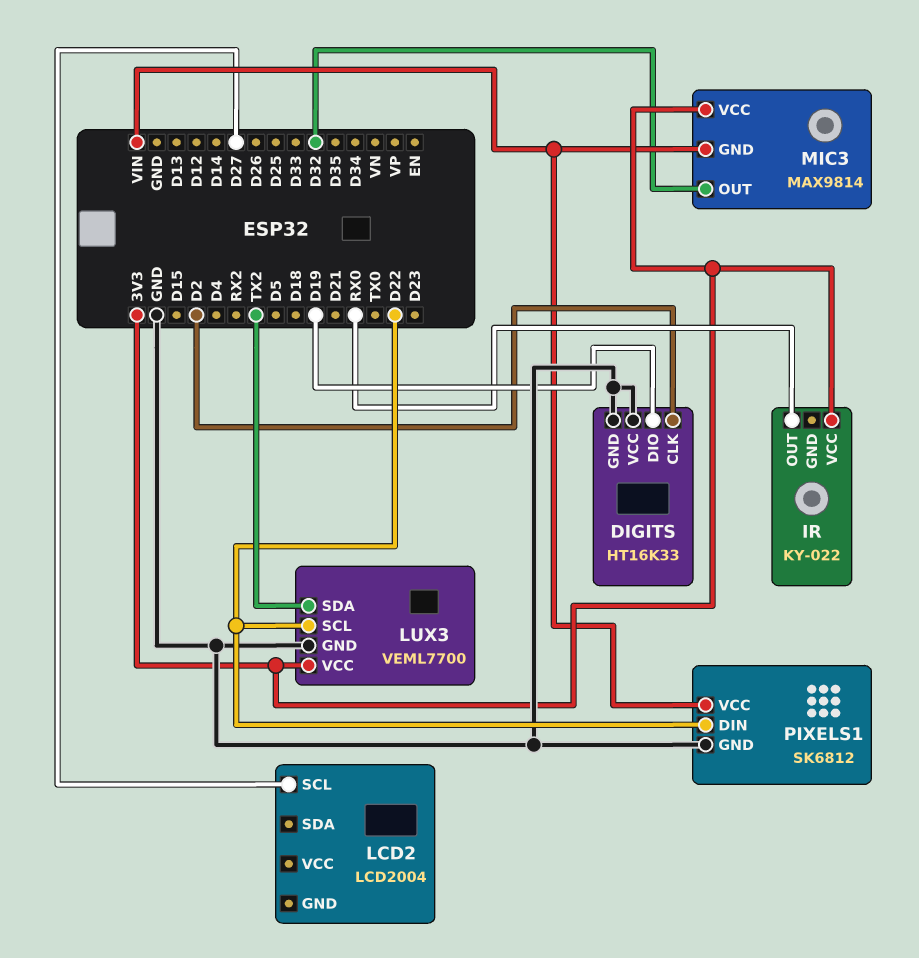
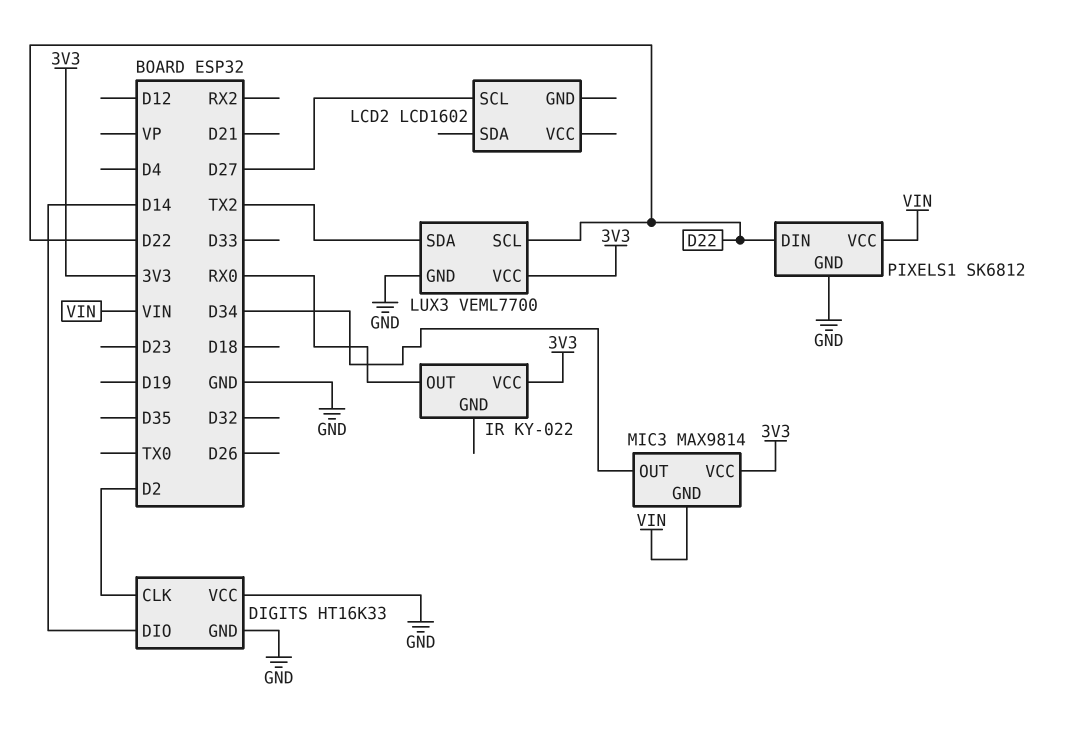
DIGITS pin DIO: D19 -> D14
LCD2: LCD2004 -> LCD1602
MIC3 pin OUT: D32 -> D34

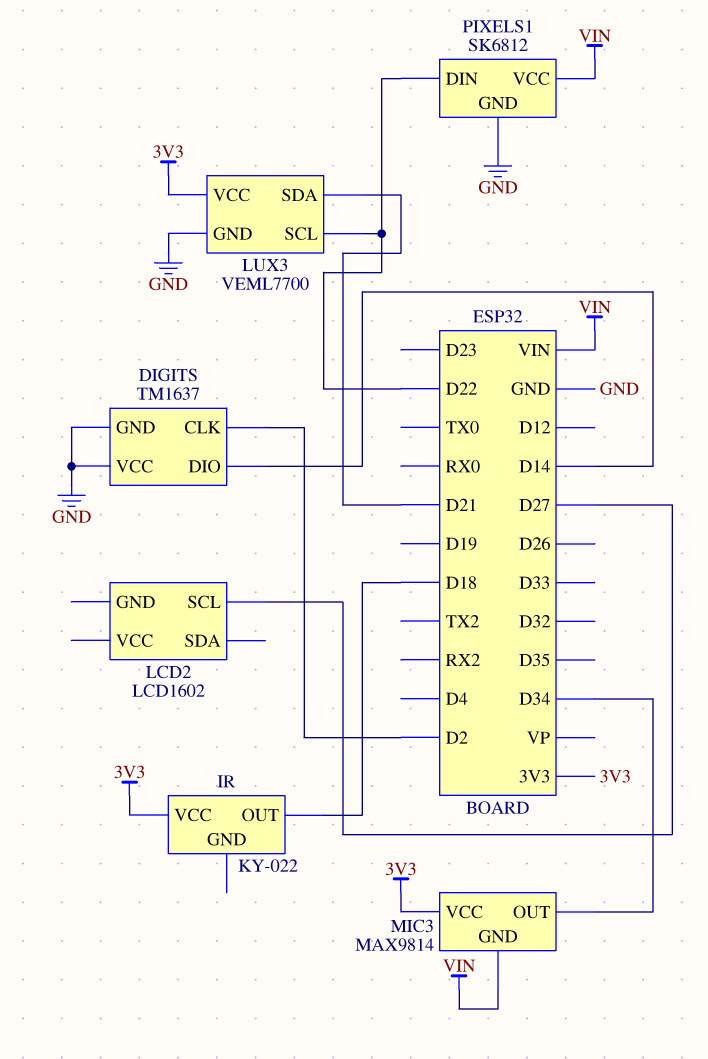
DIGITS: HT16K33 -> TM1637
IR pin OUT: RX0 -> D18
LUX3 pin SDA: TX2 -> D21

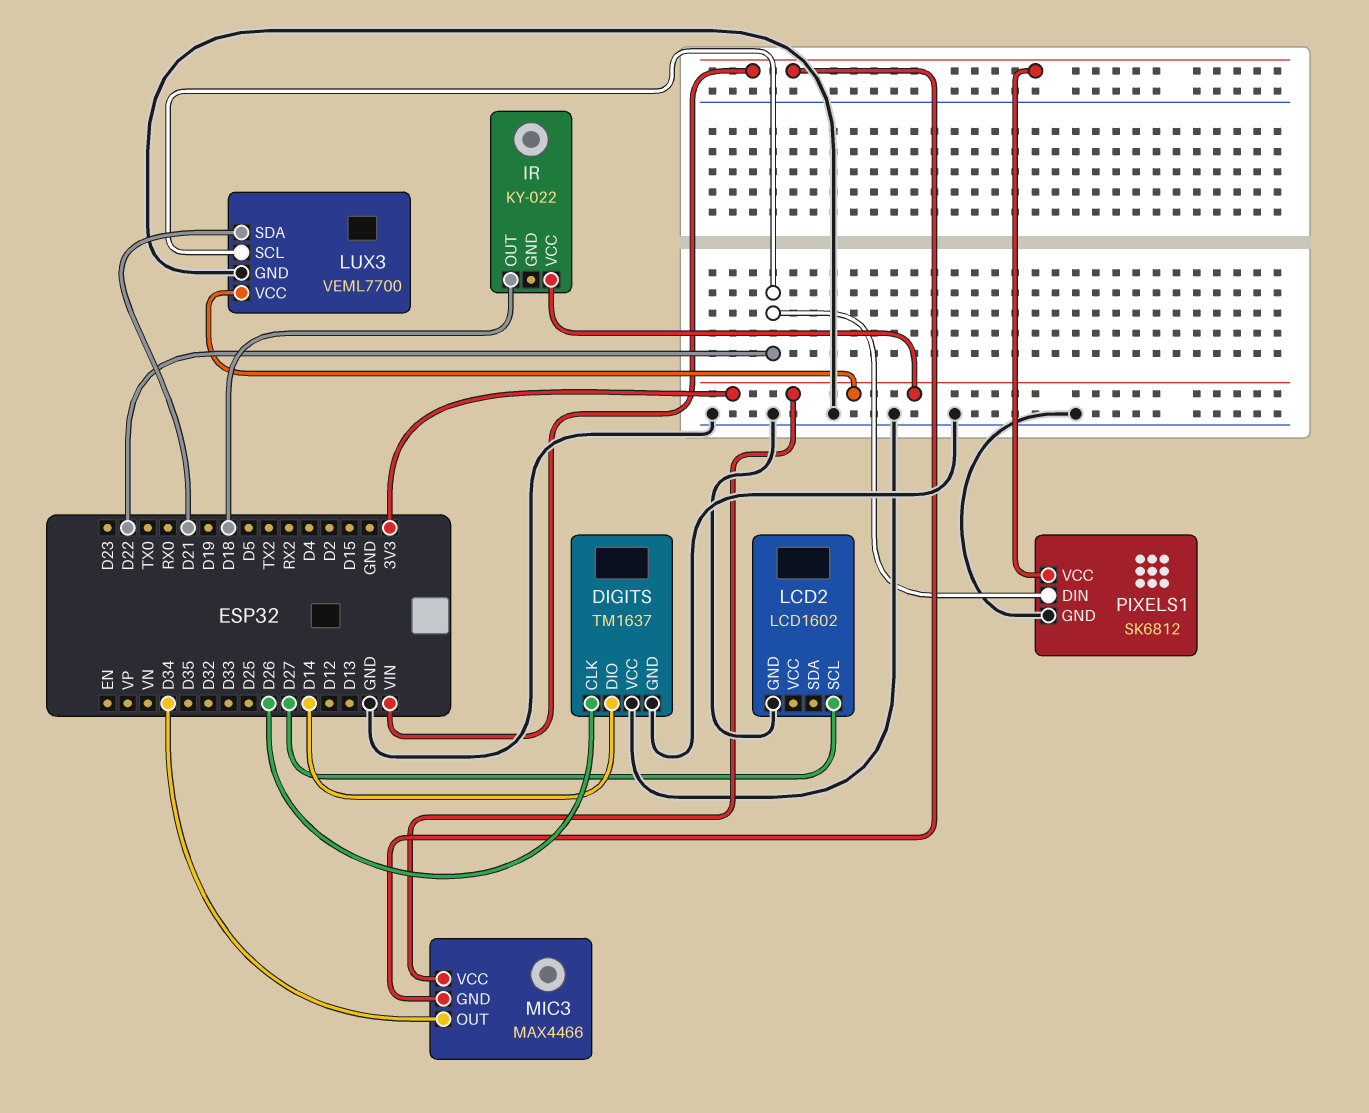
DIGITS pin CLK: D2 -> D26
LCD2 pin GND: none -> GND
MIC3: MAX9814 -> MAX4466

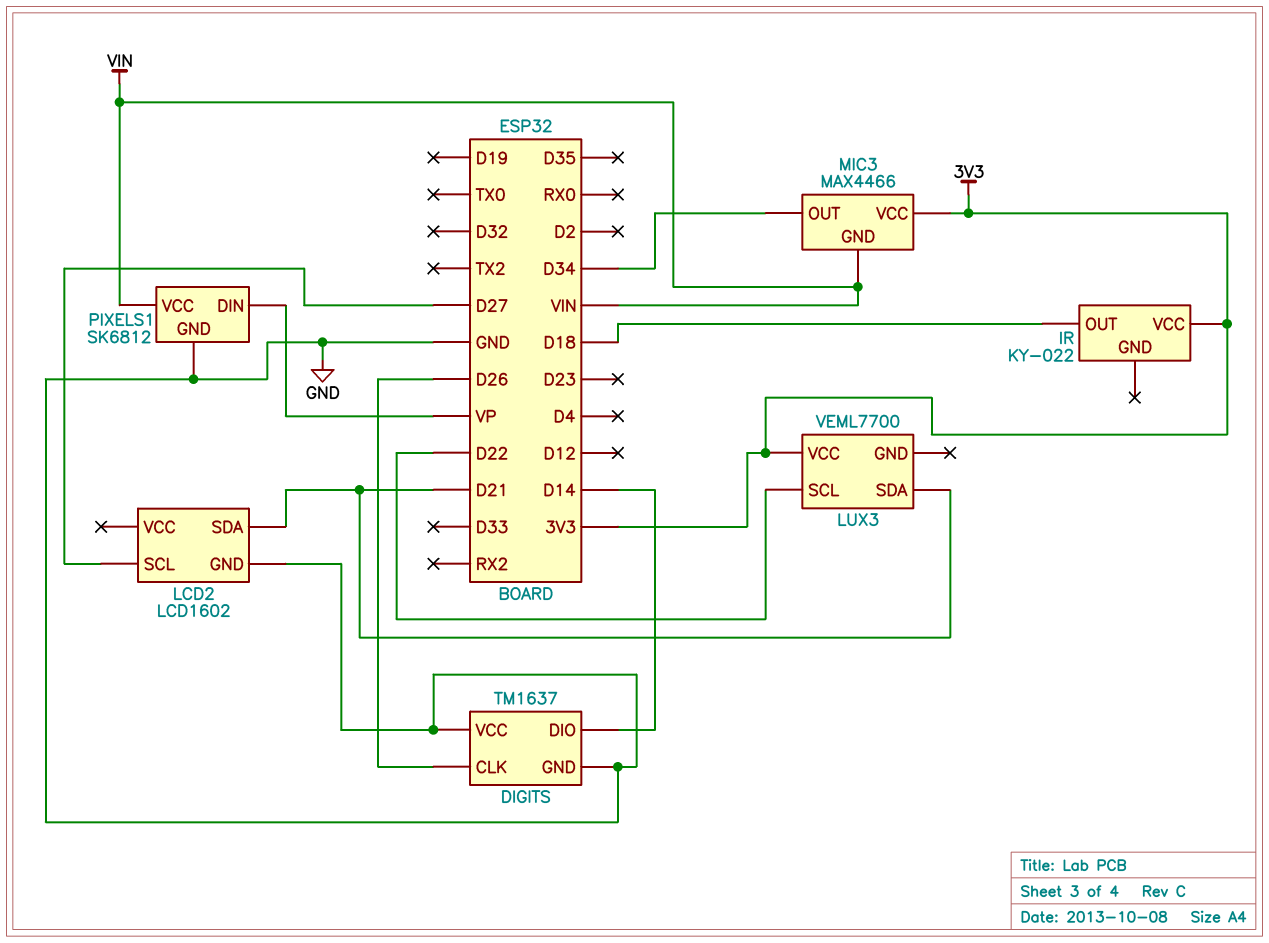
LCD2 pin SDA: none -> D21
LUX3 pin GND: GND -> none
PIXELS1 pin DIN: D22 -> VP

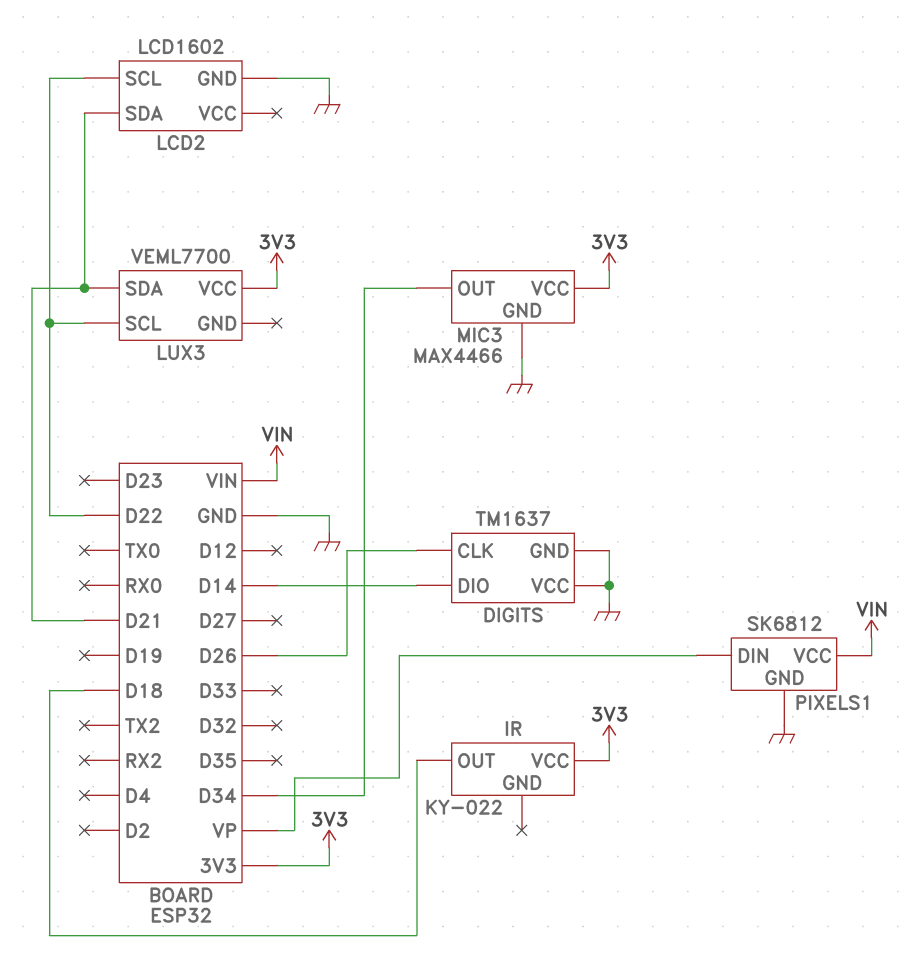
LCD2 pin SCL: D27 -> D22
MIC3 pin GND: VIN -> GND

